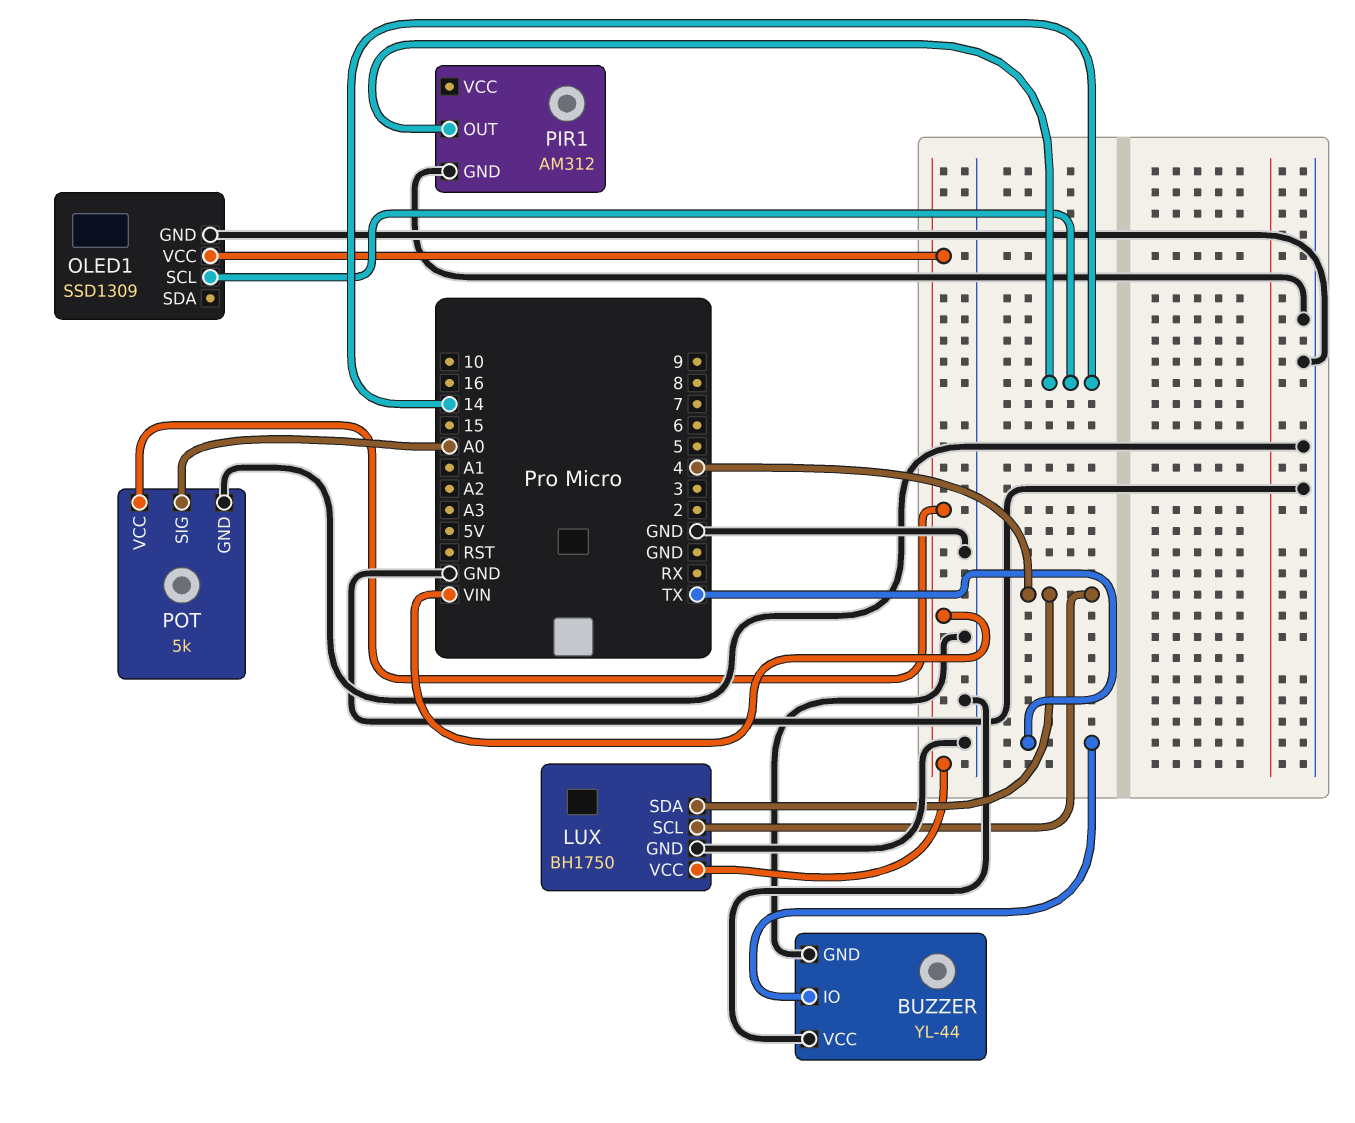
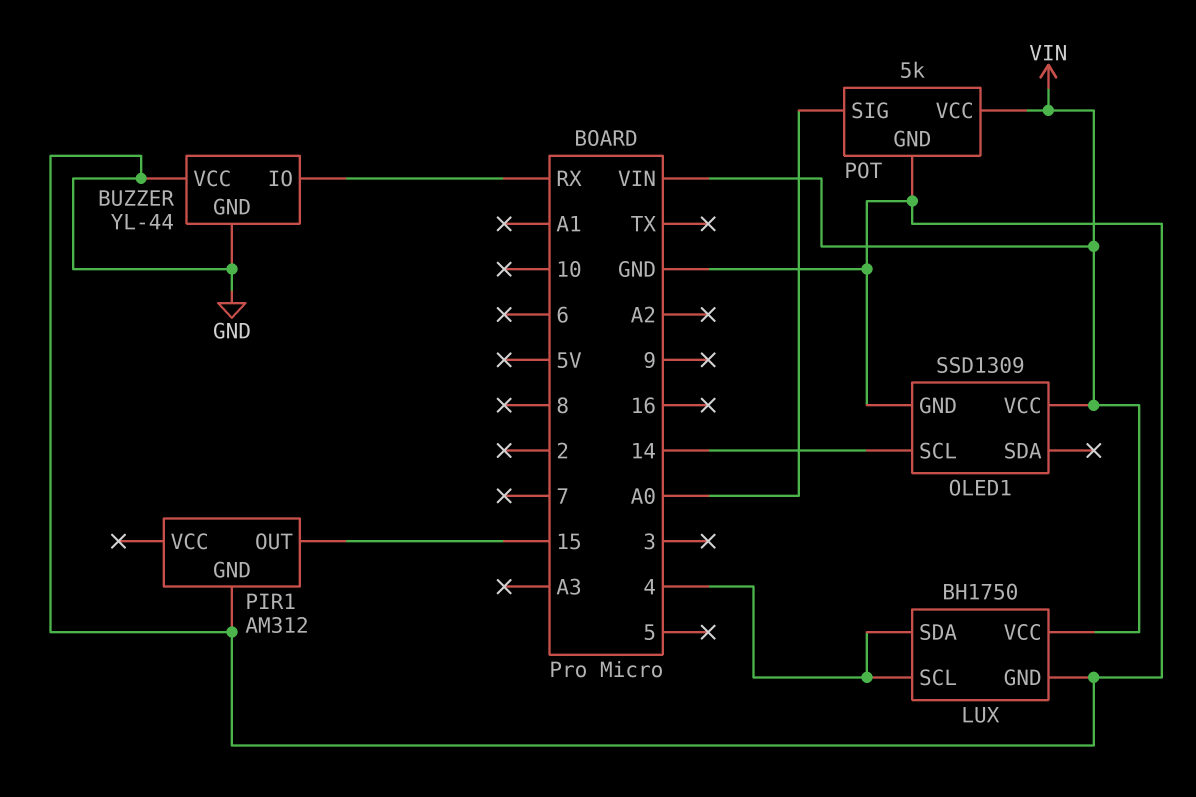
BUZZER pin IO: TX -> RX
PIR1 pin OUT: 14 -> 15

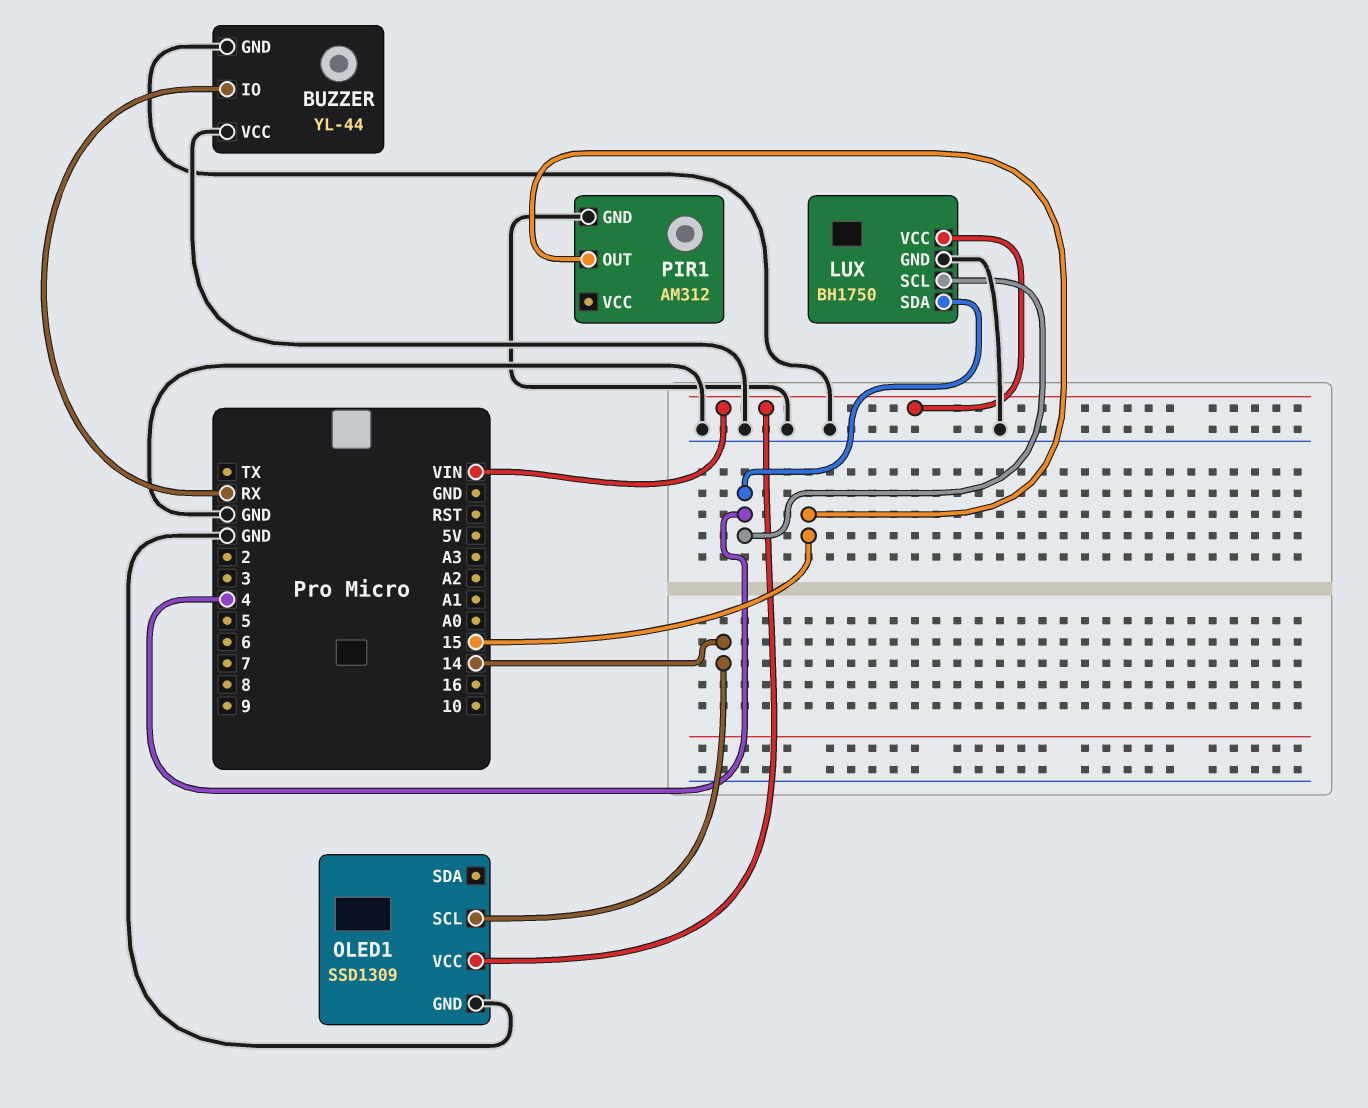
POT: 5k -> none
POT pin GND: GND -> none
POT pin SIG: A0 -> none
POT pin VCC: VIN -> none

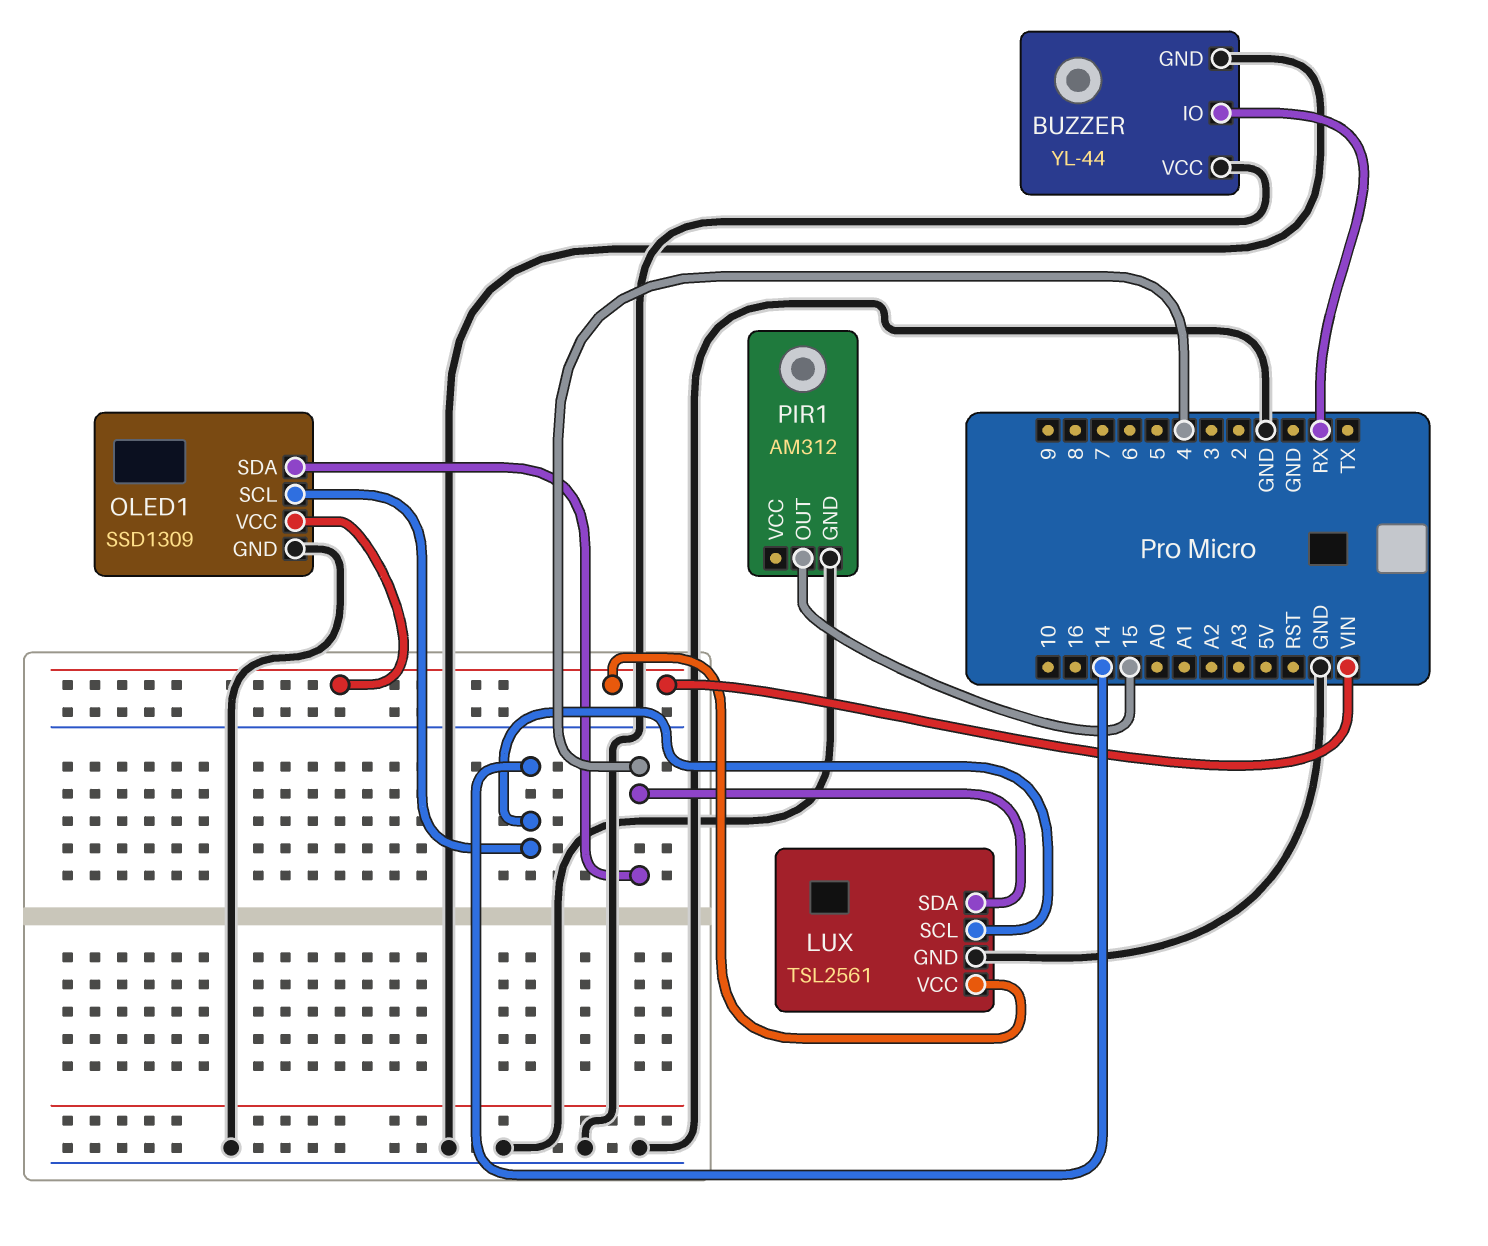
LUX: BH1750 -> TSL2561
LUX pin SCL: 4 -> 14
OLED1 pin SDA: none -> 4

